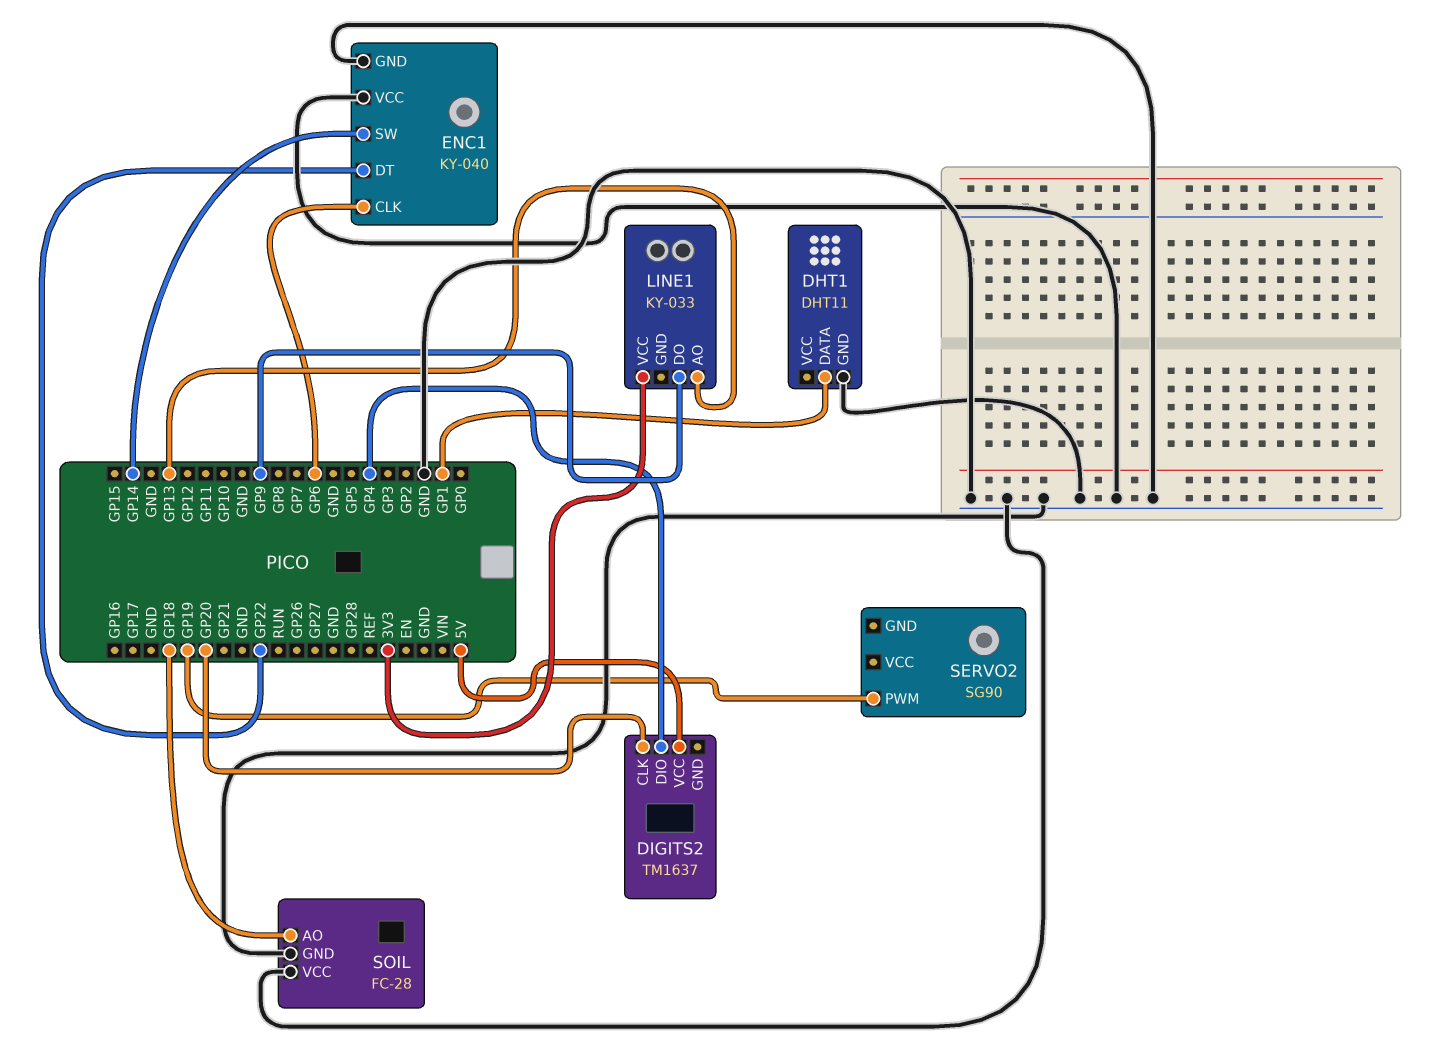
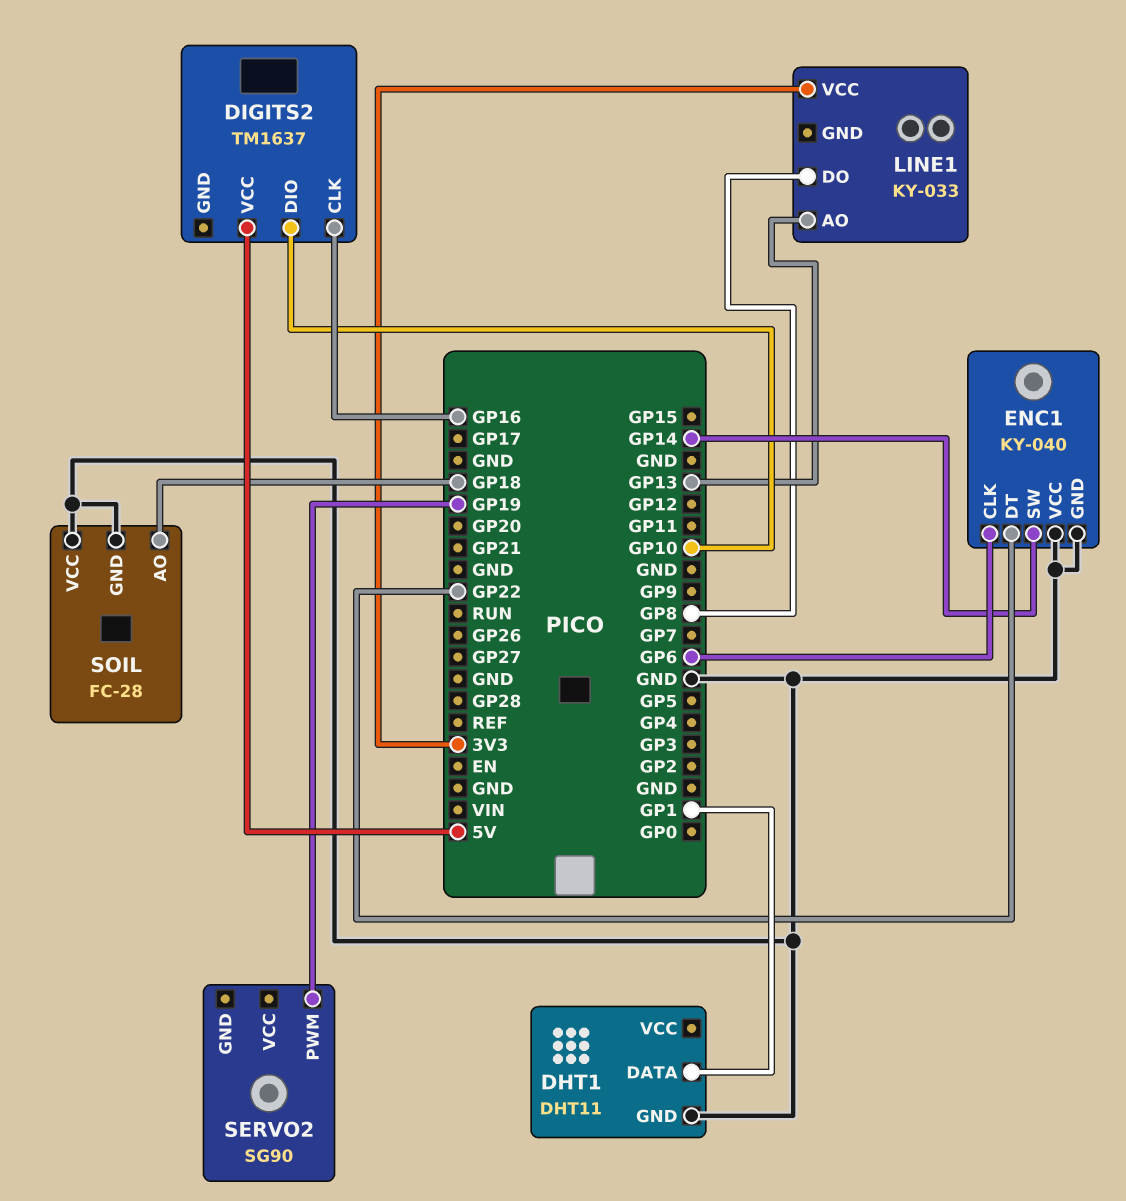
DIGITS2 pin CLK: GP20 -> GP16
DIGITS2 pin DIO: GP4 -> GP10
LINE1 pin DO: GP9 -> GP8

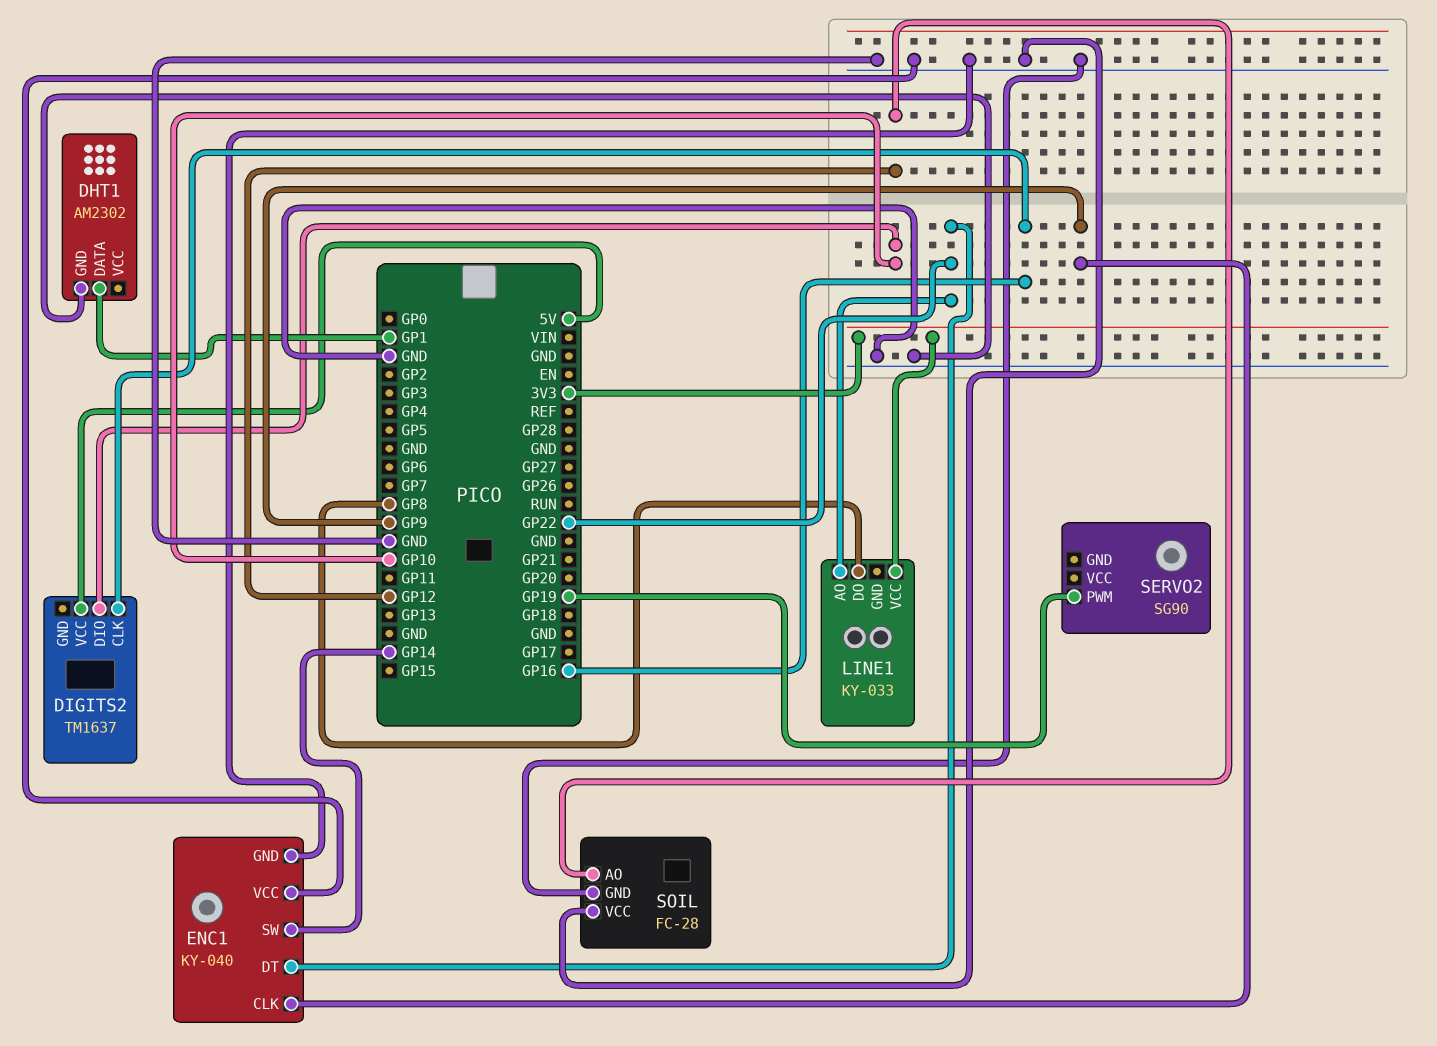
DHT1: DHT11 -> AM2302
ENC1 pin CLK: GP6 -> GP9
LINE1 pin AO: GP13 -> GP22
SOIL pin AO: GP18 -> GP12

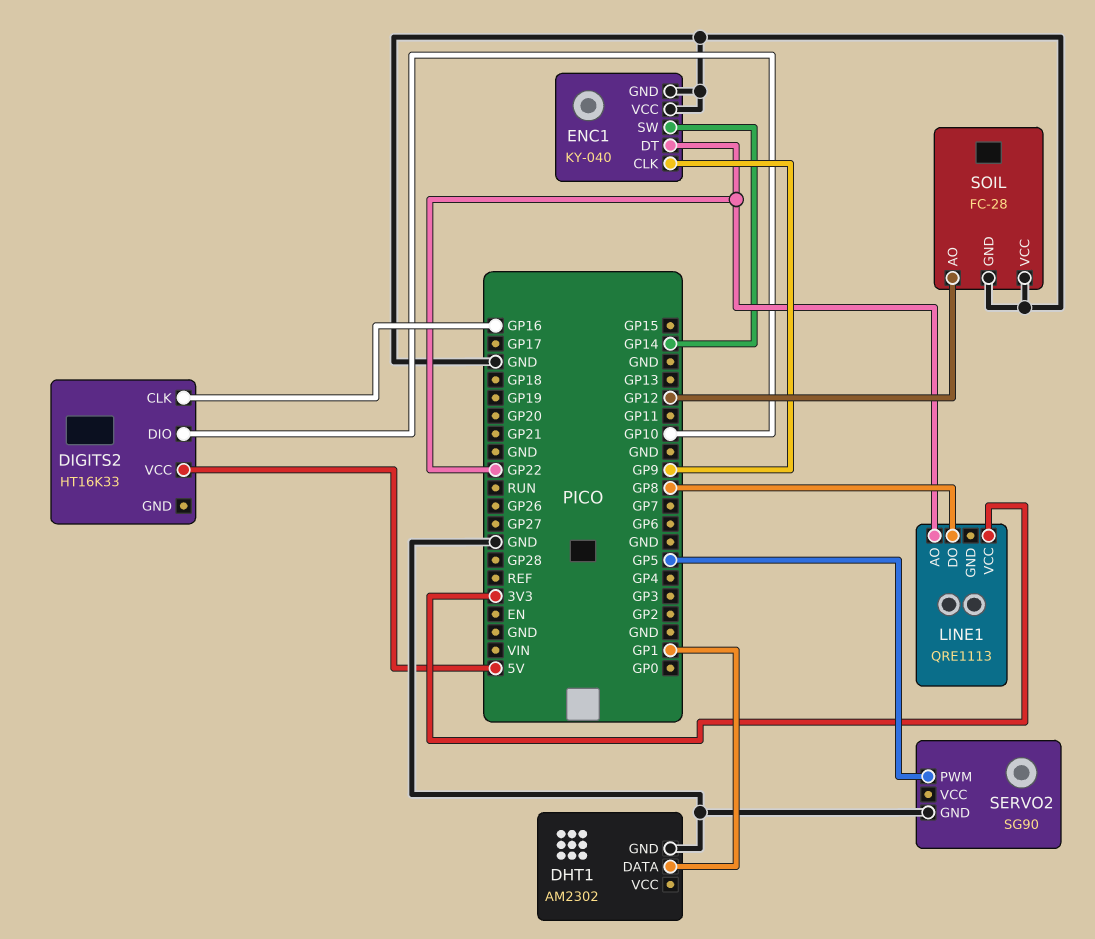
DIGITS2: TM1637 -> HT16K33
LINE1: KY-033 -> QRE1113
SERVO2 pin GND: none -> GND
SERVO2 pin PWM: GP19 -> GP5

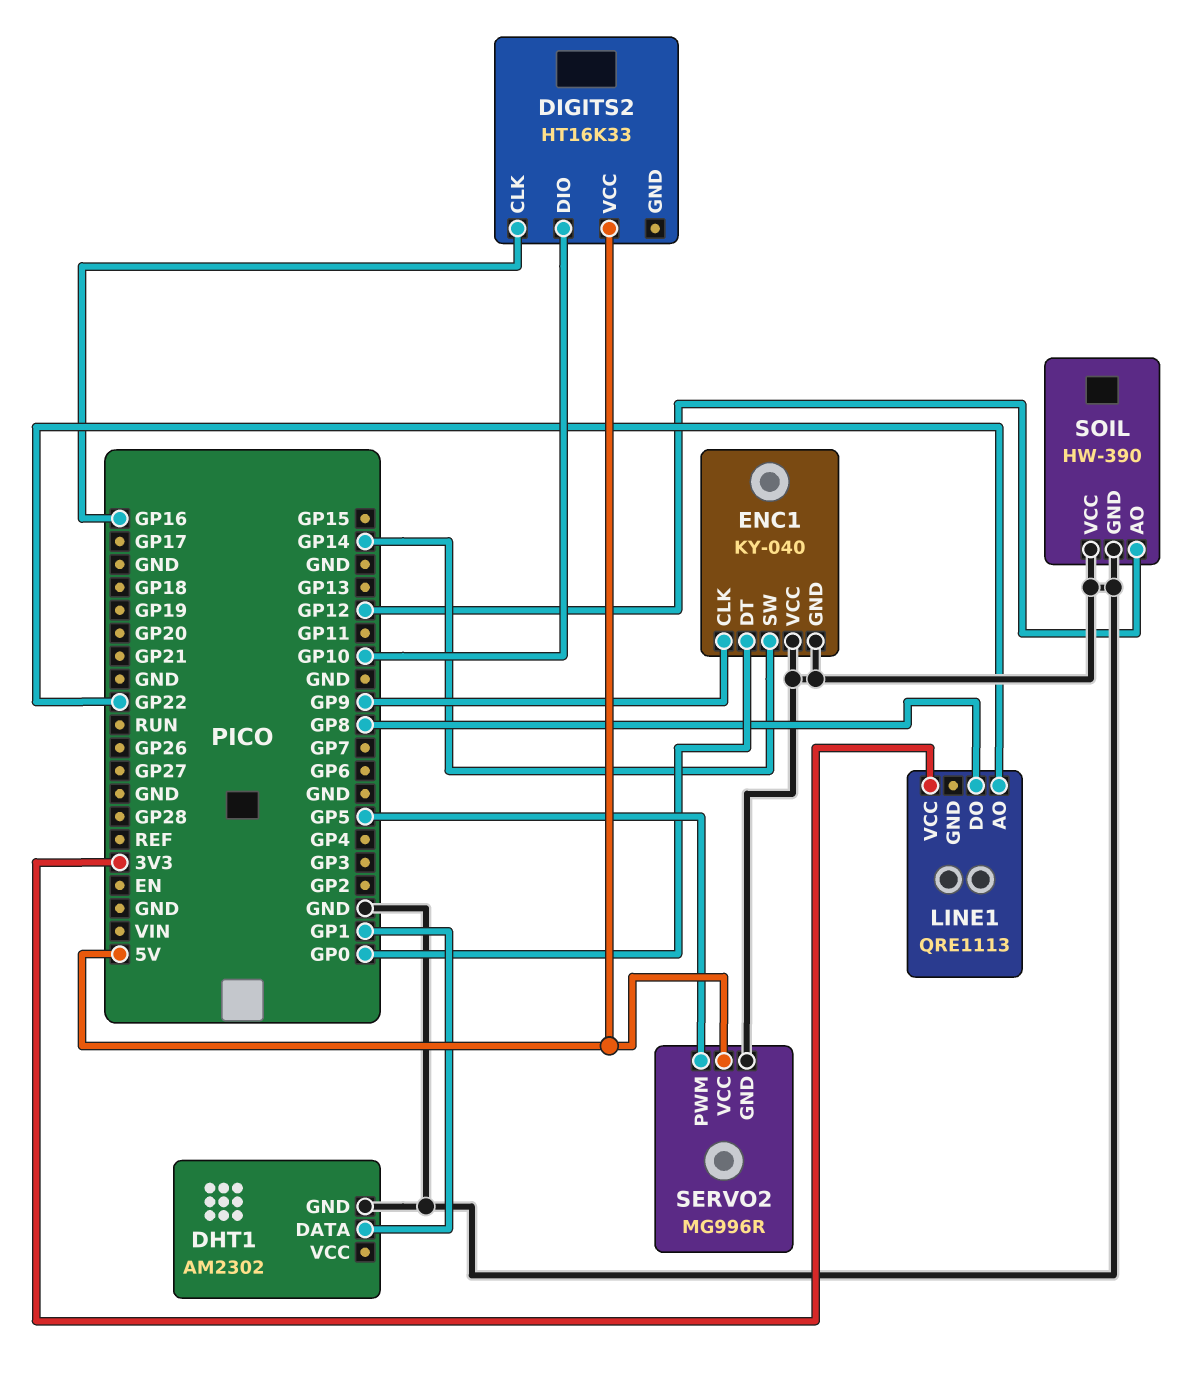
ENC1 pin DT: GP22 -> GP0
SERVO2: SG90 -> MG996R
SERVO2 pin VCC: none -> 5V
SOIL: FC-28 -> HW-390

